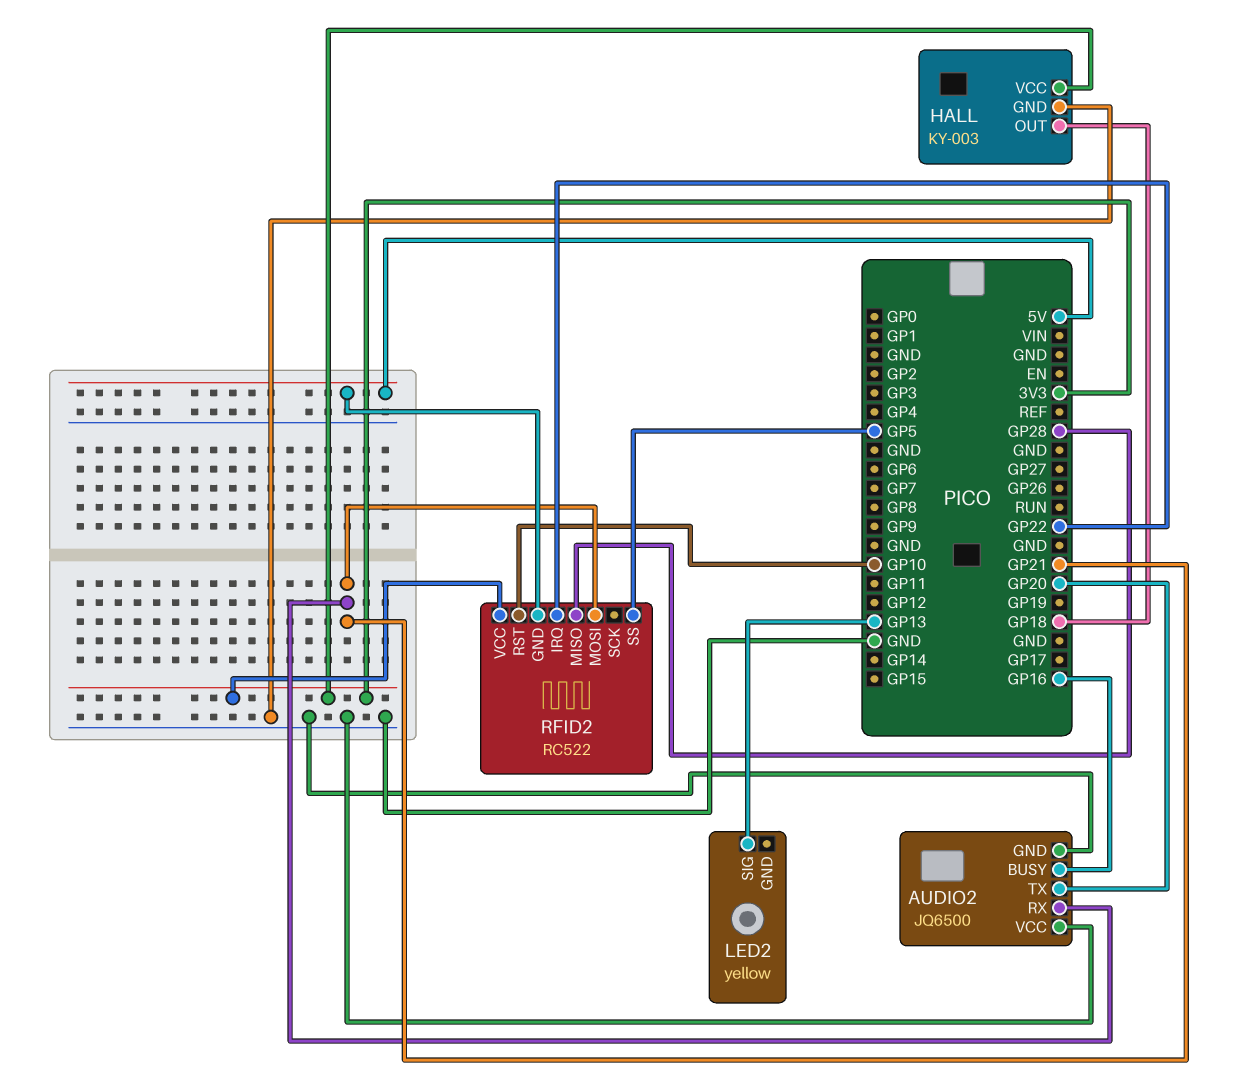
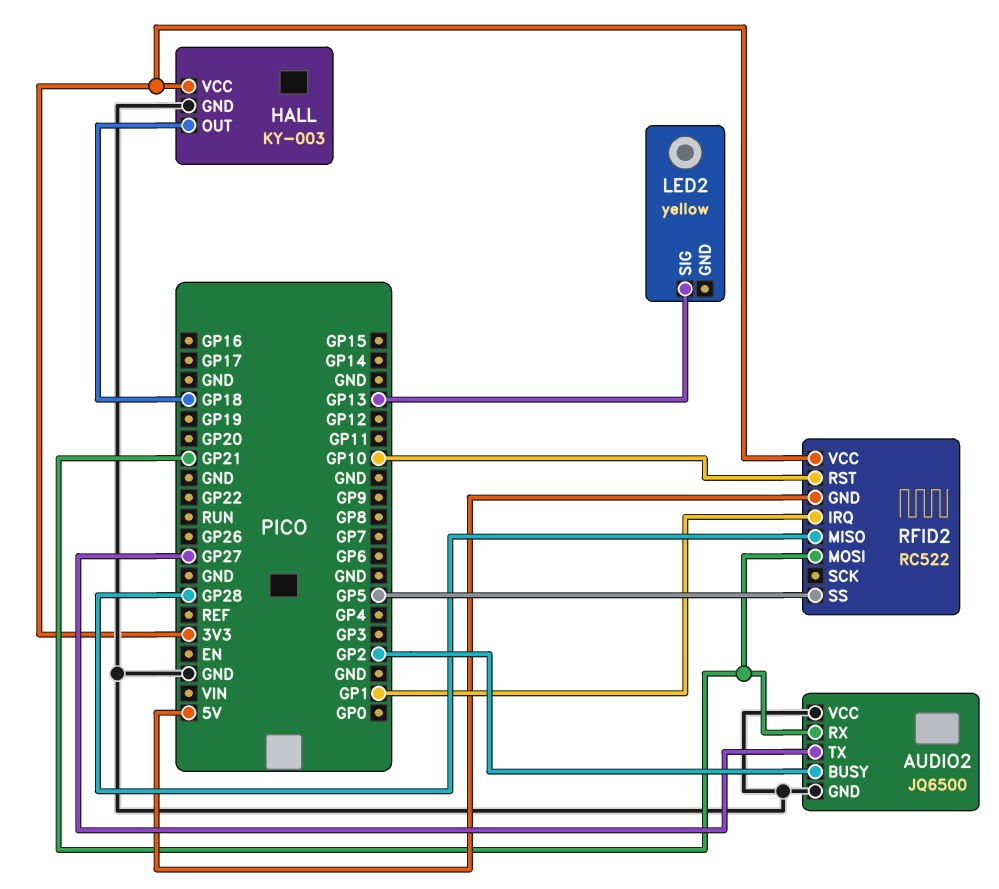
AUDIO2 pin BUSY: GP16 -> GP2
AUDIO2 pin TX: GP20 -> GP27
RFID2 pin IRQ: GP22 -> GP1

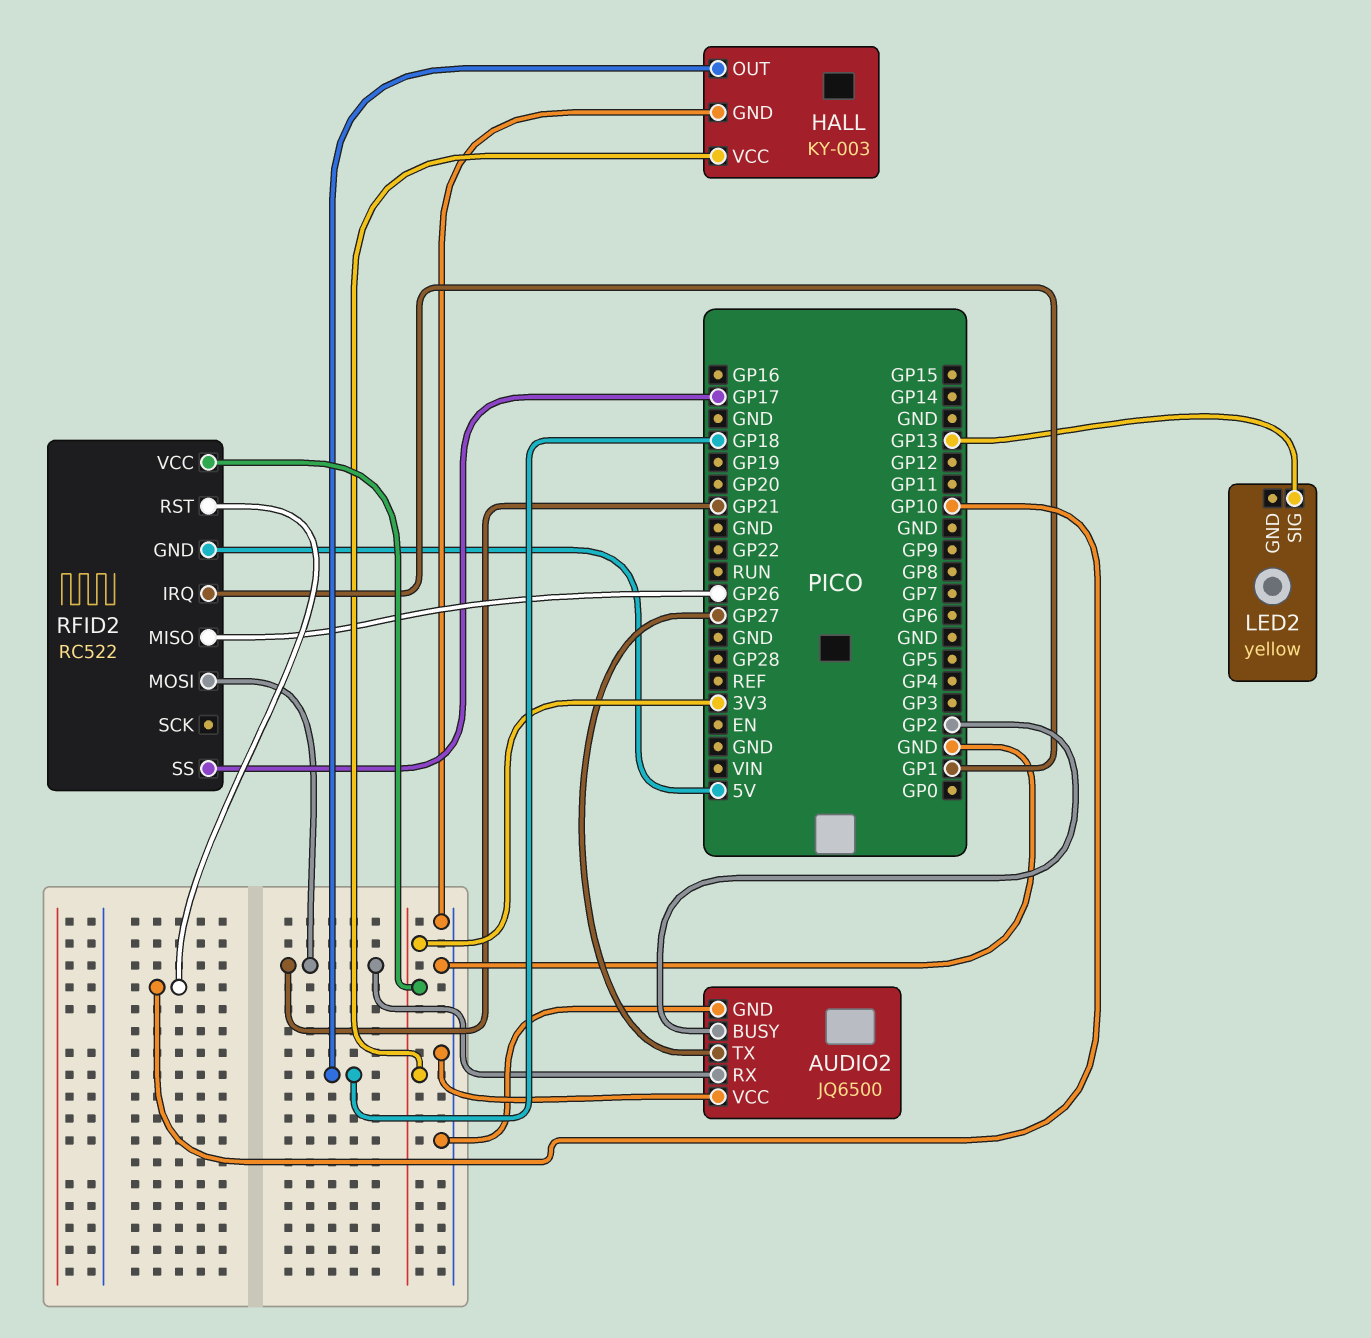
RFID2 pin MISO: GP28 -> GP26
RFID2 pin SS: GP5 -> GP17

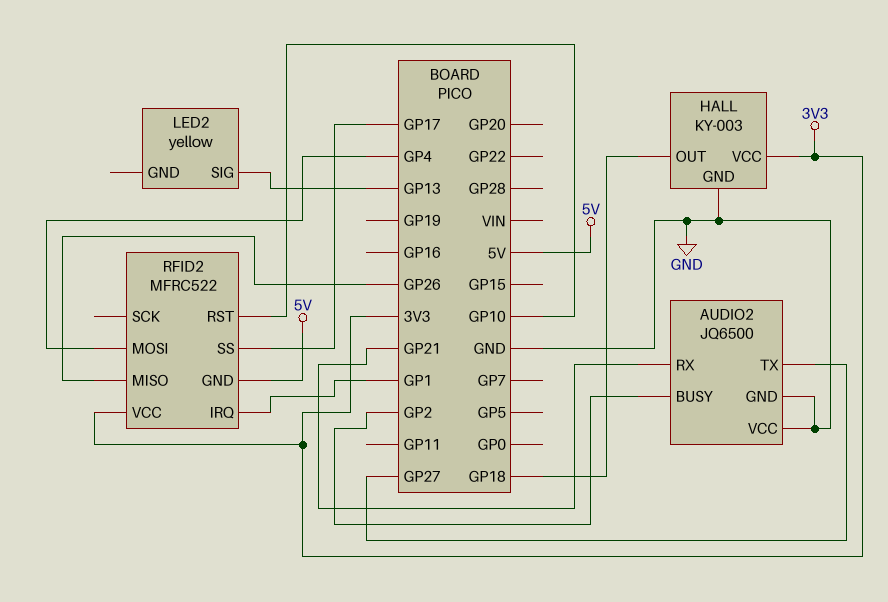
RFID2: RC522 -> MFRC522
RFID2 pin MOSI: GP21 -> GP4

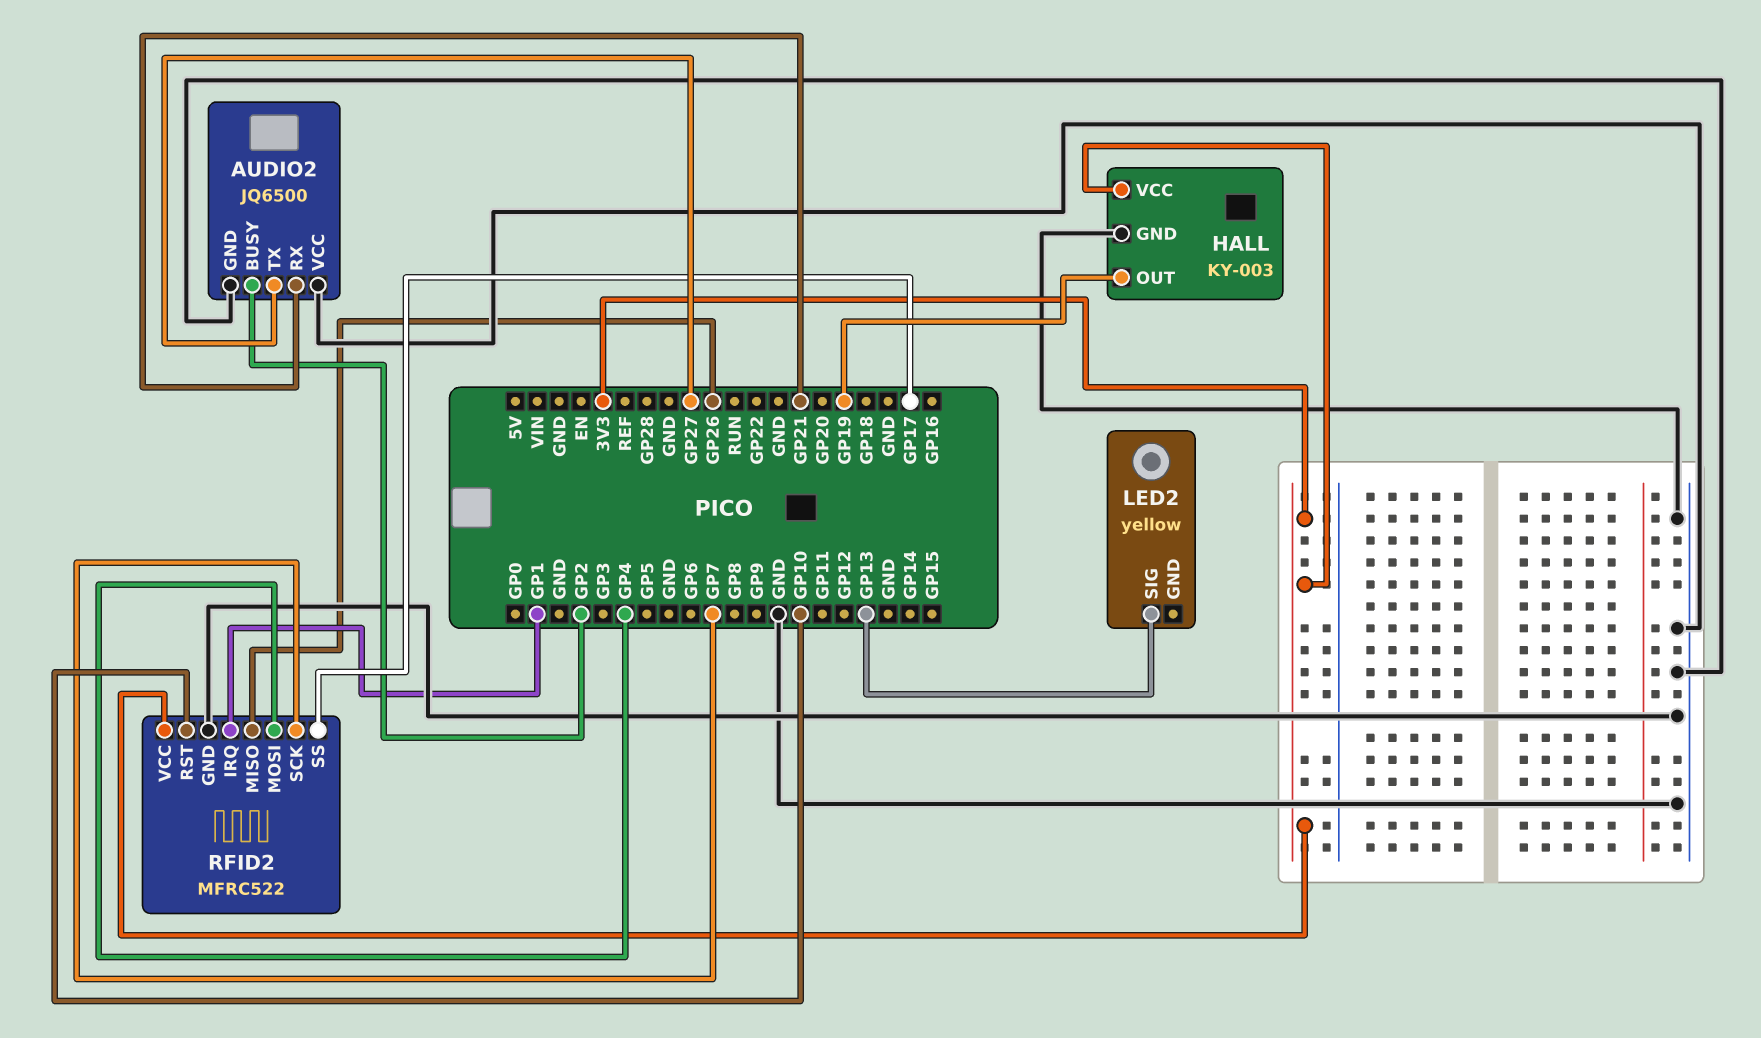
HALL pin OUT: GP18 -> GP19
RFID2 pin GND: 5V -> GND
RFID2 pin SCK: none -> GP7

